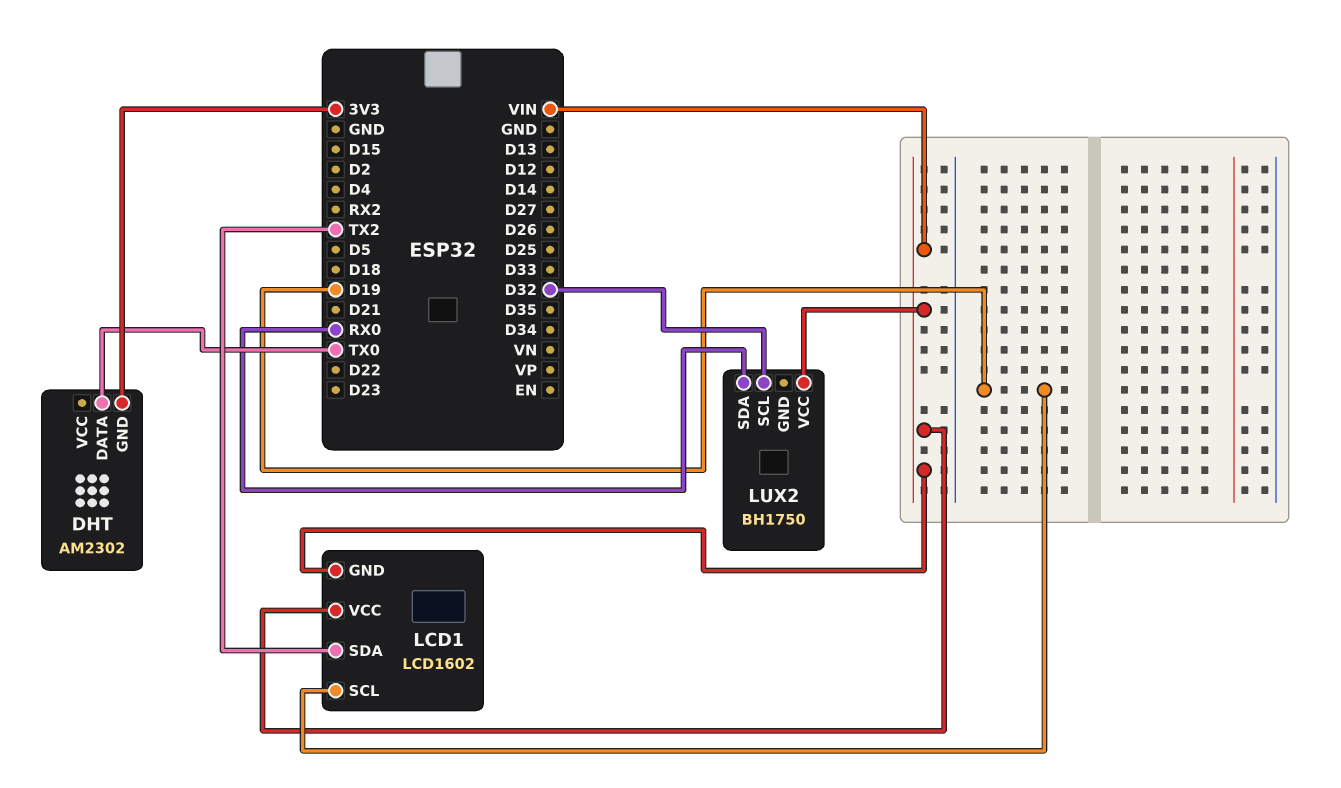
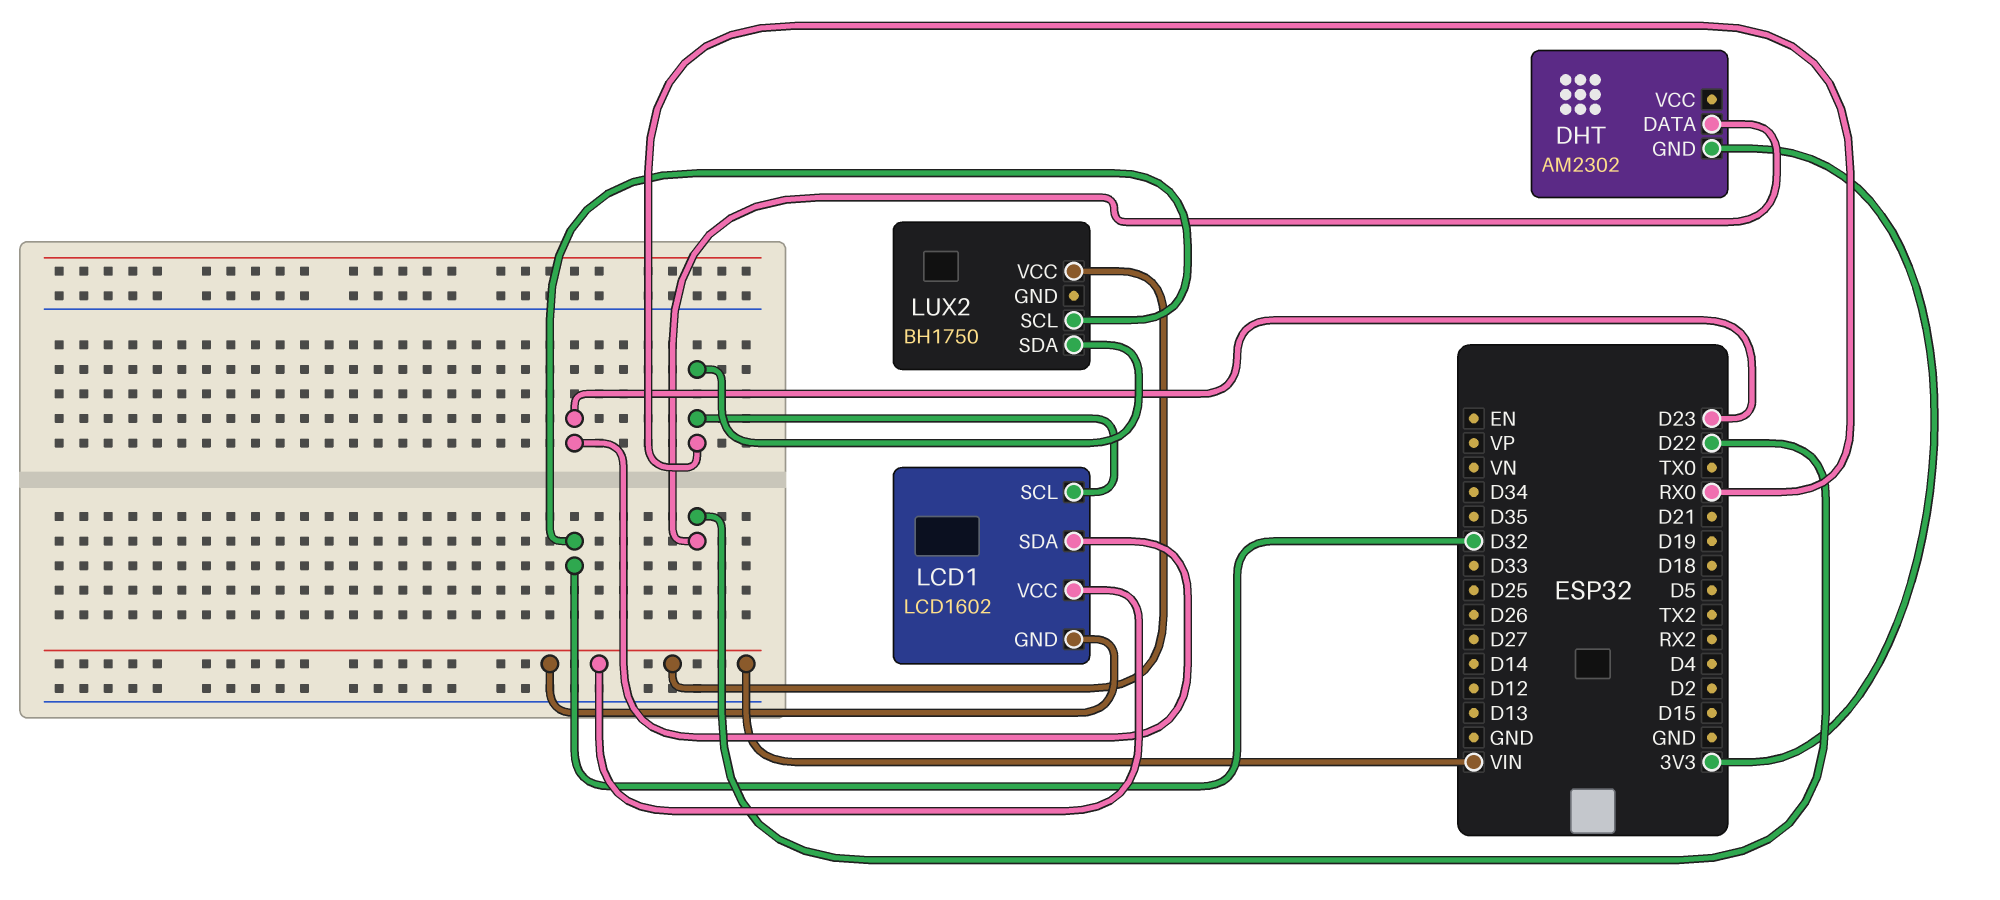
DHT pin DATA: TX0 -> D22
LCD1 pin SCL: D19 -> RX0
LCD1 pin SDA: TX2 -> D23

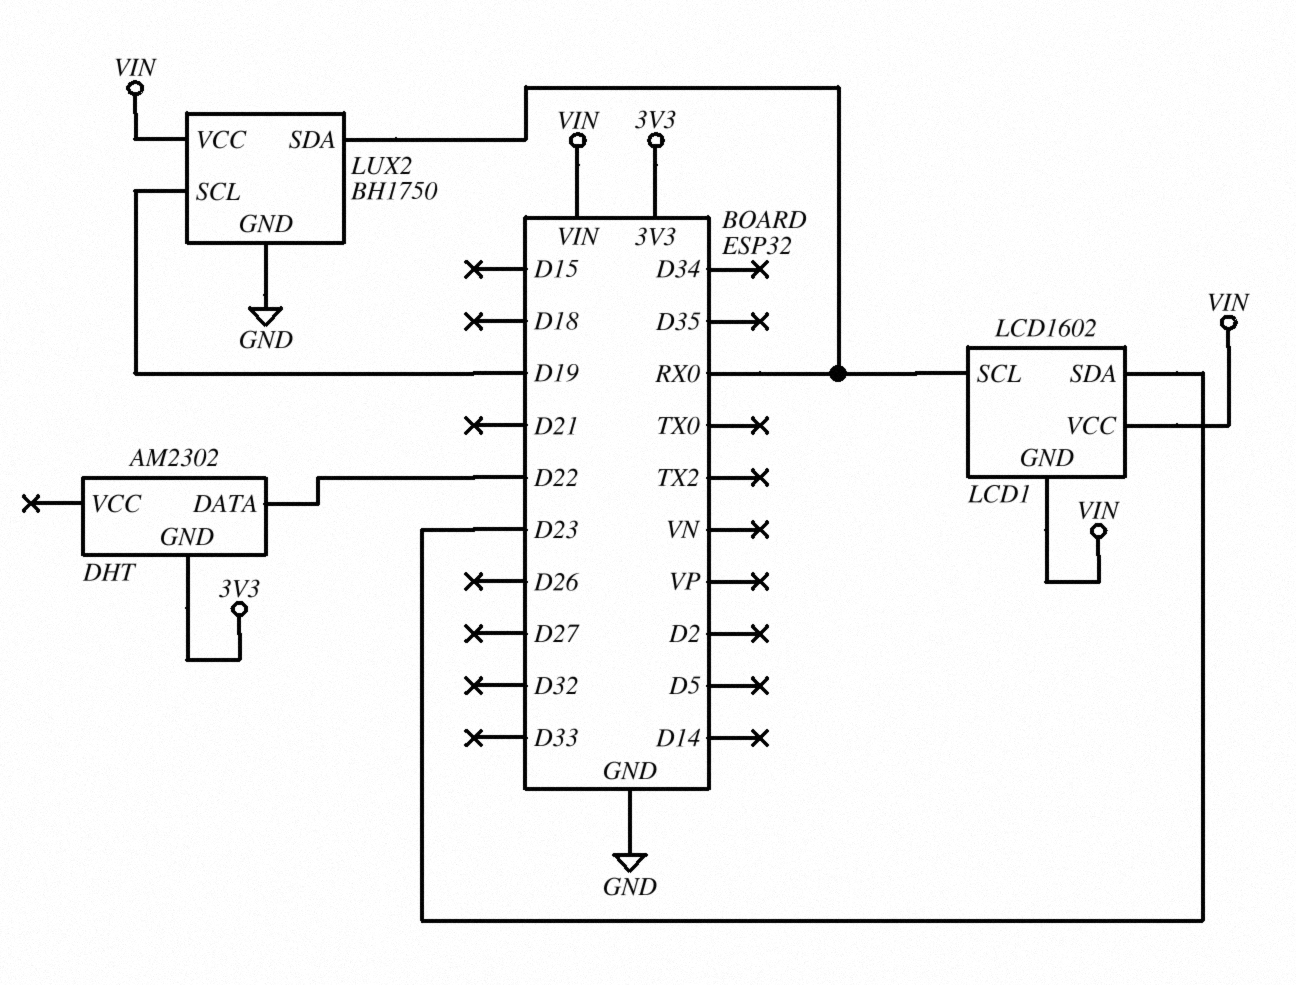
LUX2 pin GND: none -> GND
LUX2 pin SCL: D32 -> D19

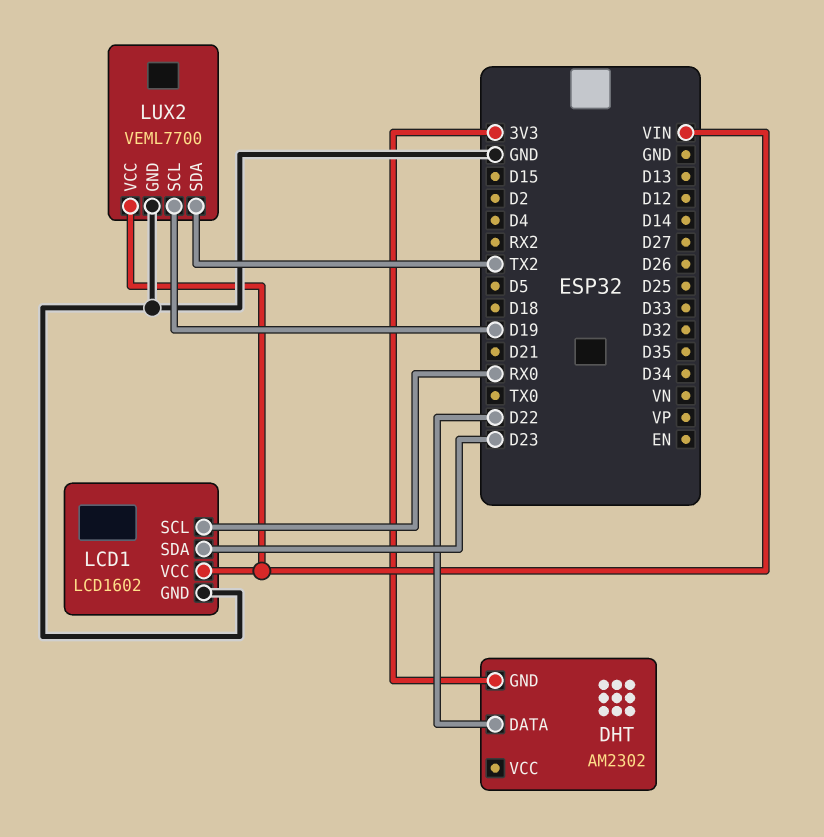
LCD1 pin GND: VIN -> GND
LUX2: BH1750 -> VEML7700
LUX2 pin SDA: RX0 -> TX2

